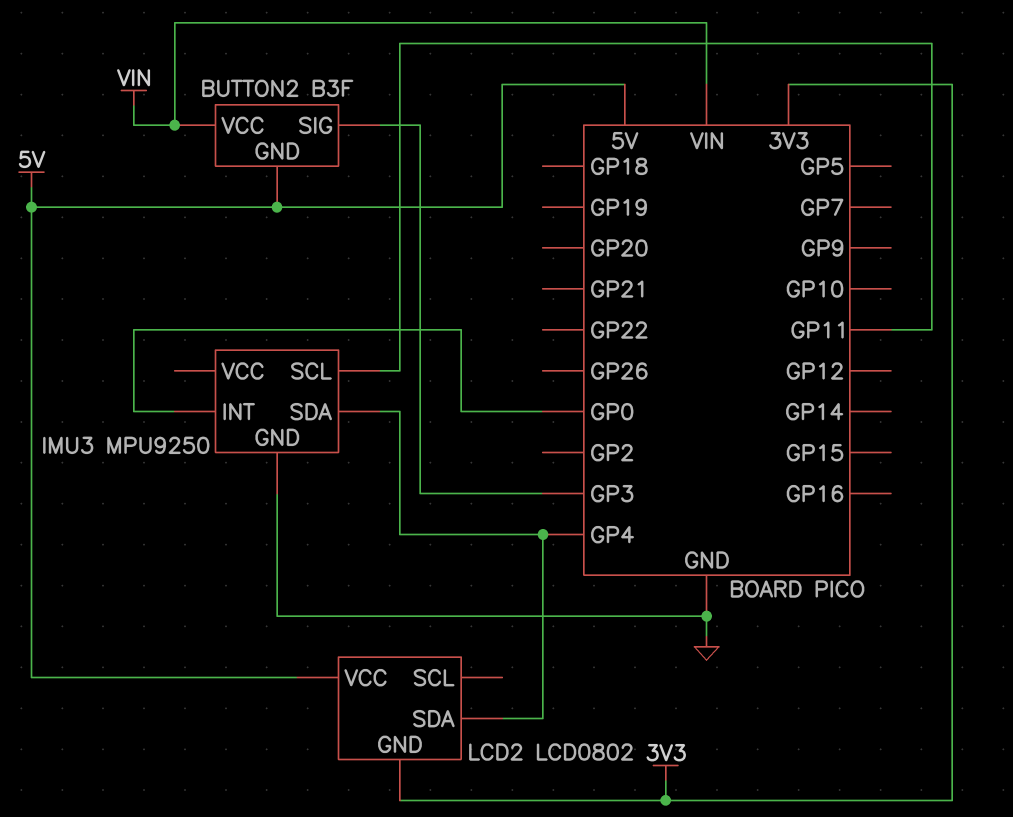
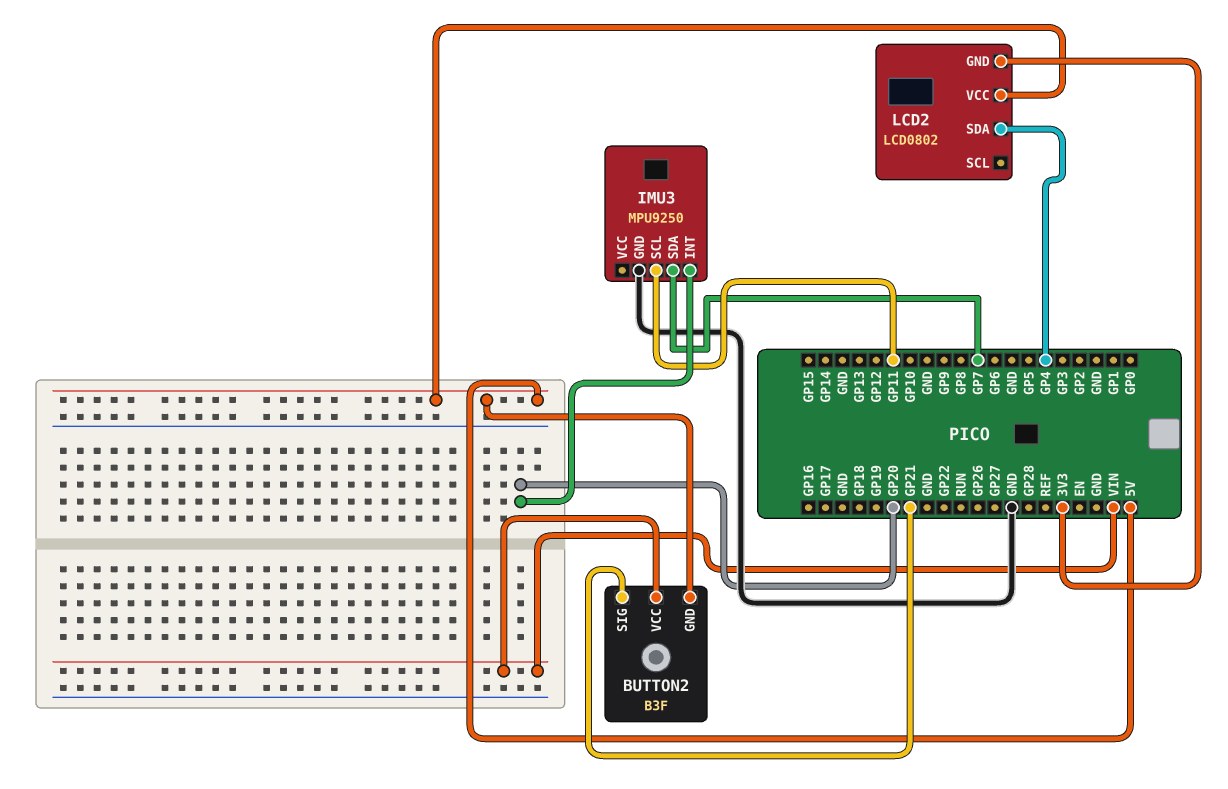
BUTTON2 pin SIG: GP3 -> GP21
IMU3 pin INT: GP0 -> GP20
IMU3 pin SDA: GP4 -> GP7

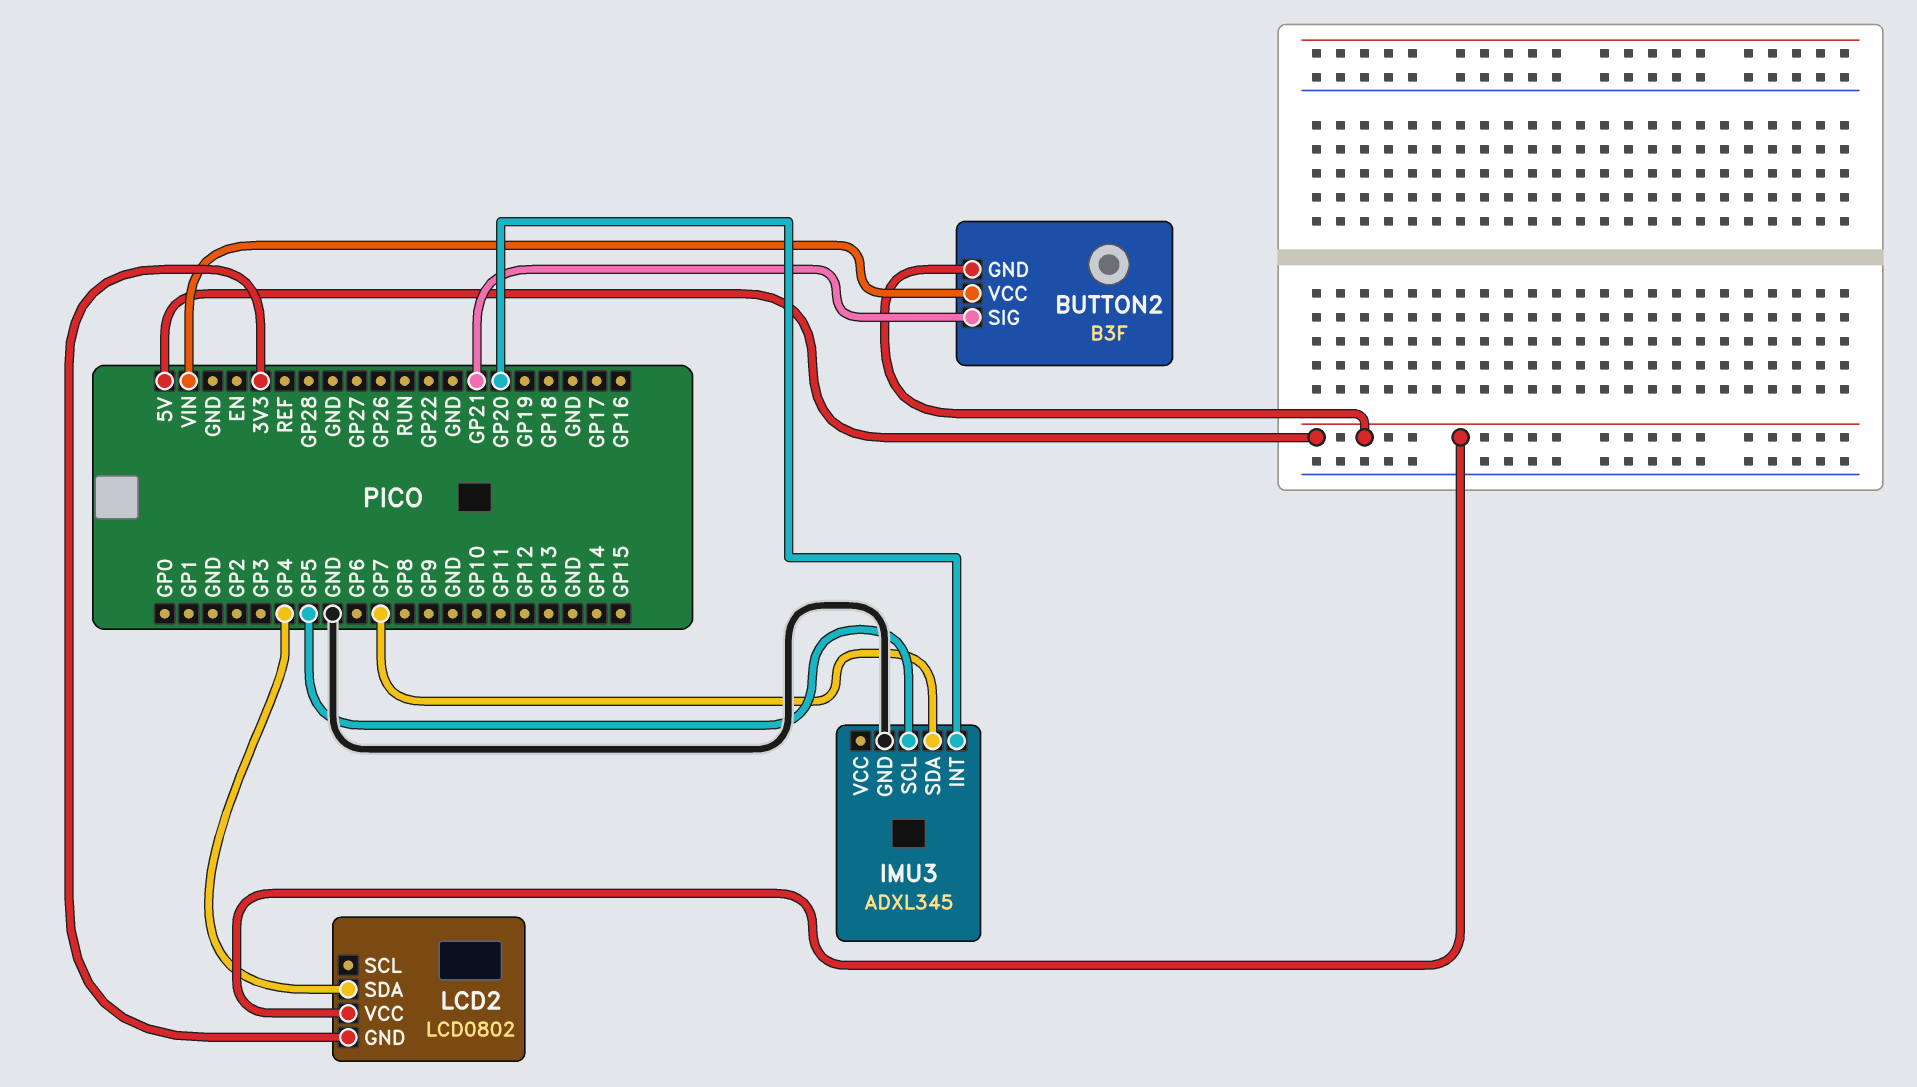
IMU3: MPU9250 -> ADXL345
IMU3 pin SCL: GP11 -> GP5

